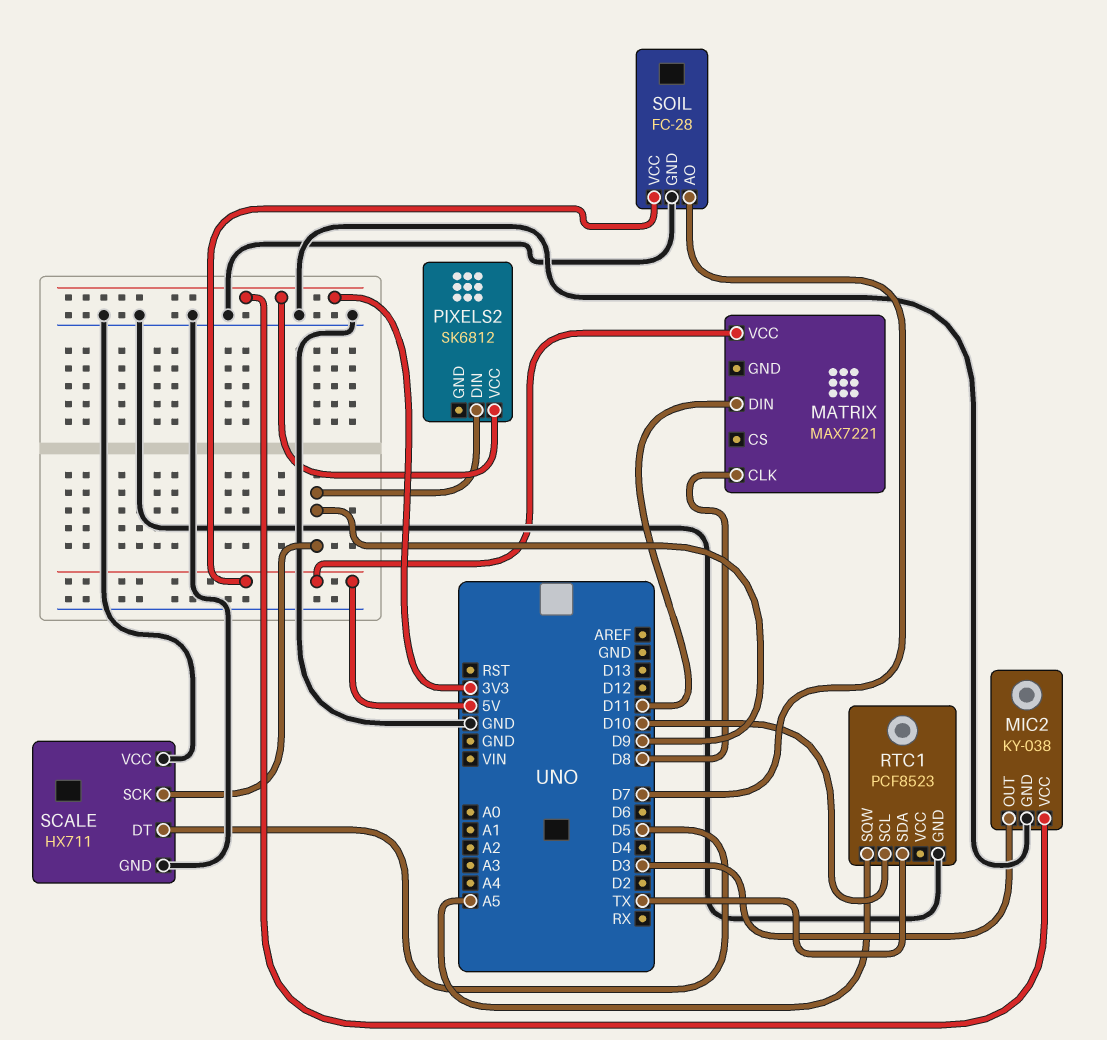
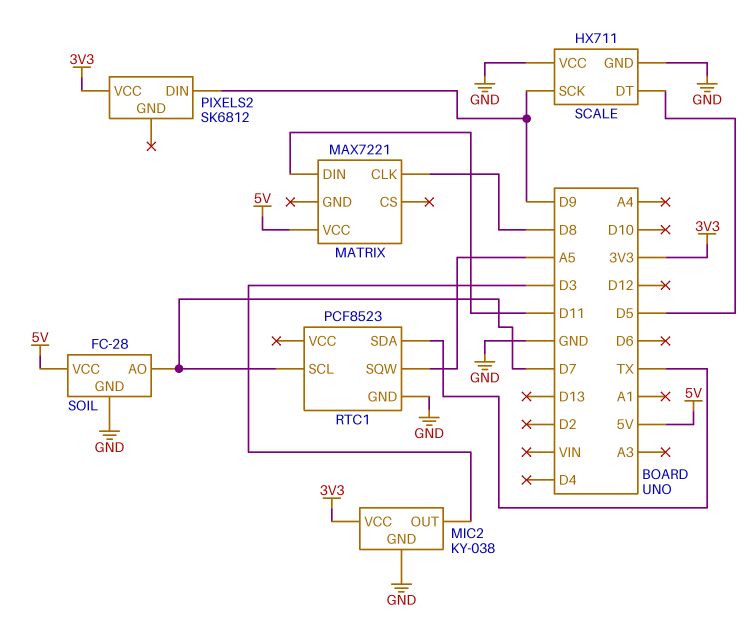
RTC1 pin SCL: D10 -> D7

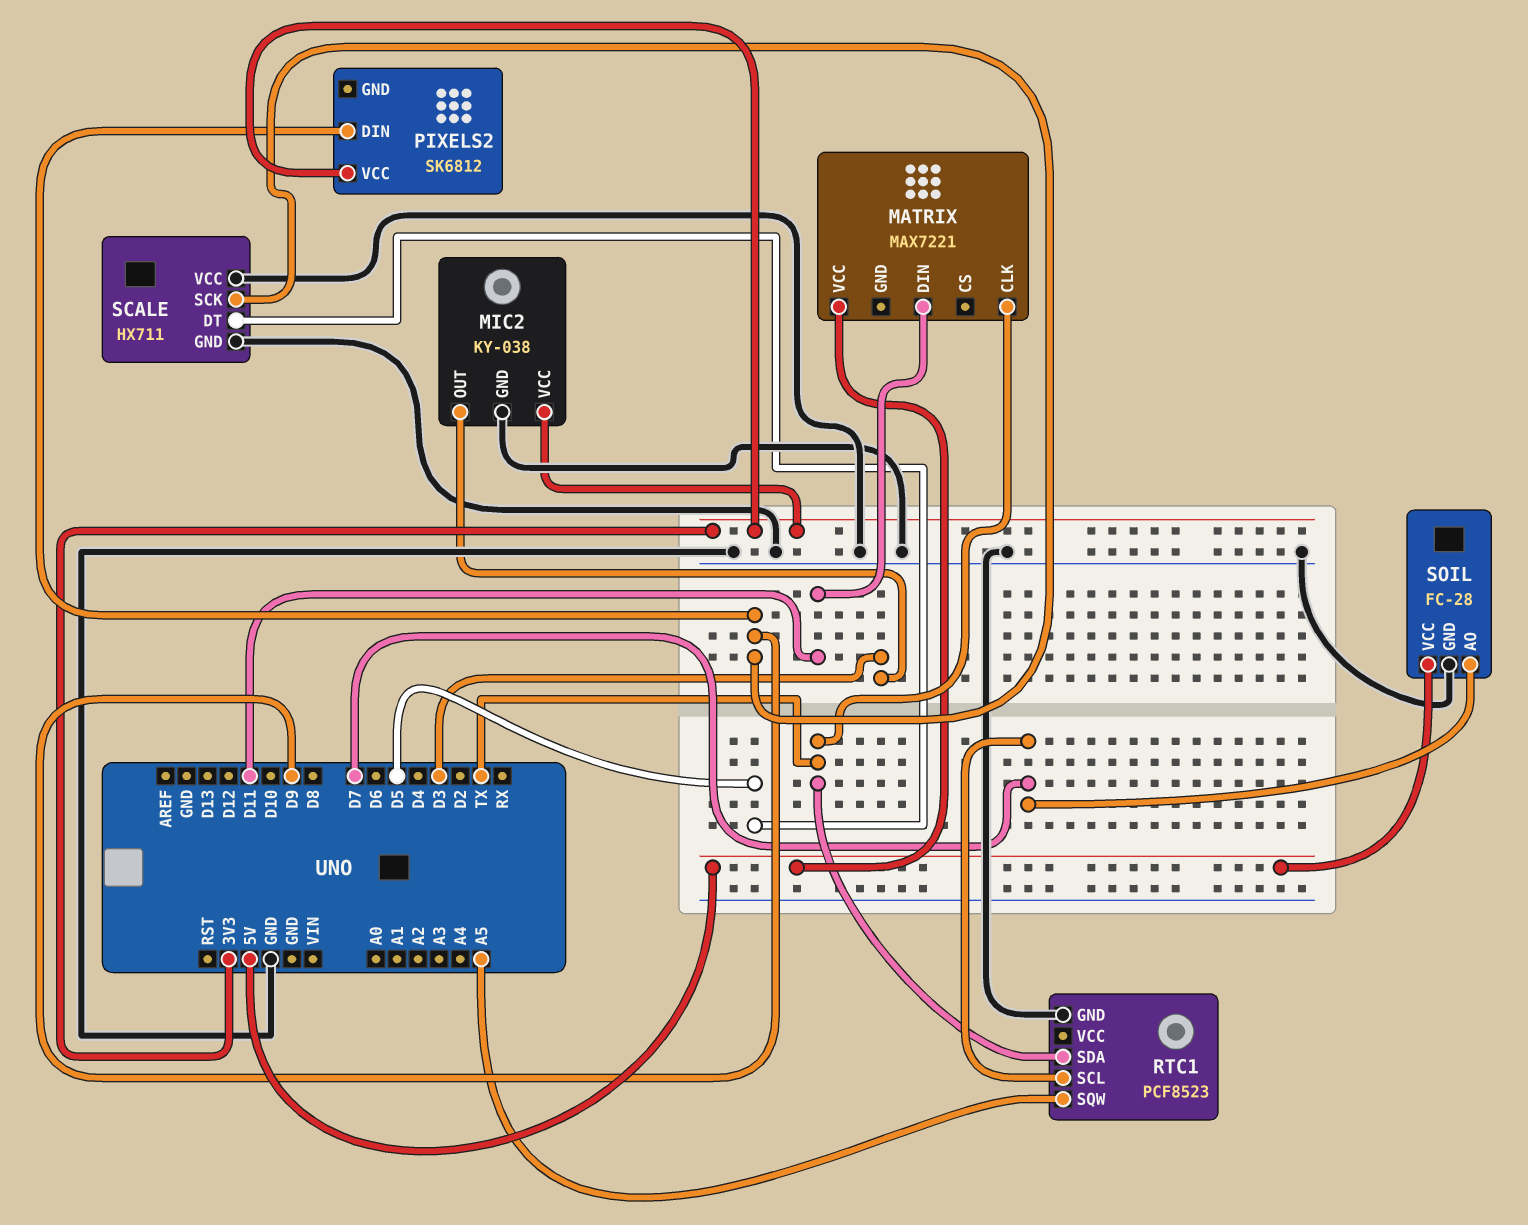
MATRIX pin CLK: D8 -> TX

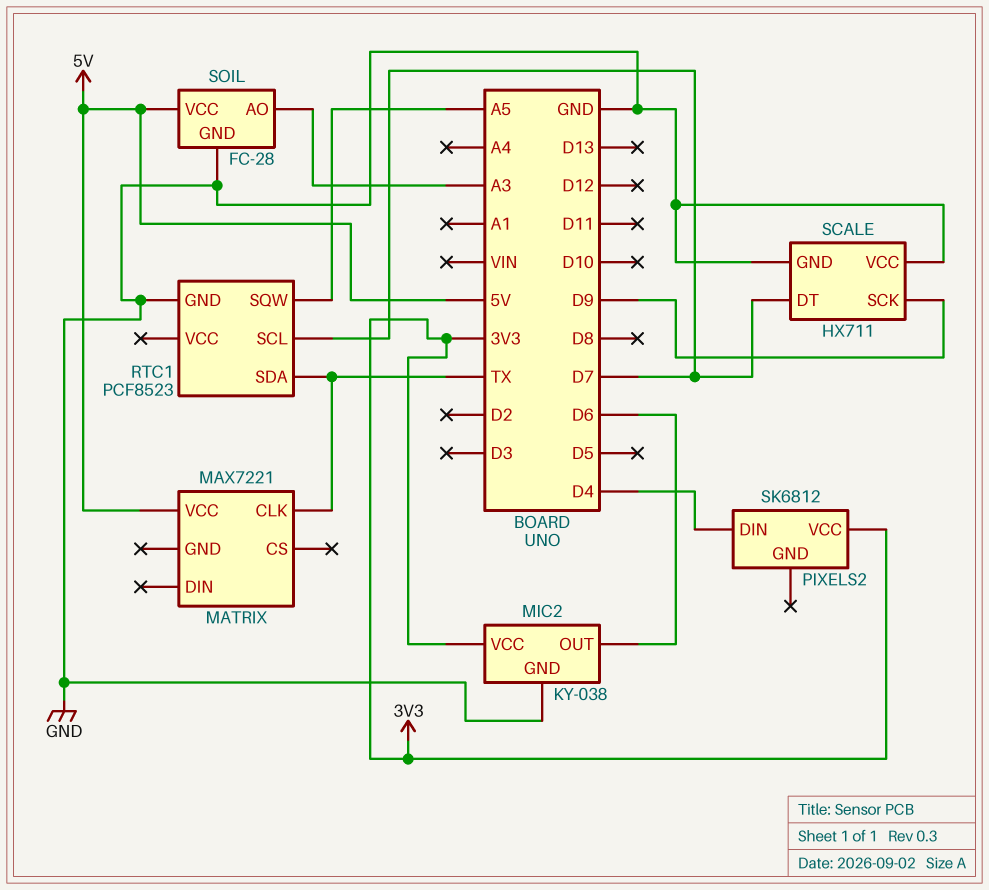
MATRIX pin DIN: D11 -> none
MIC2 pin OUT: D3 -> D6
PIXELS2 pin DIN: D9 -> D4
SCALE pin DT: D5 -> D7
SOIL pin AO: D7 -> A3

